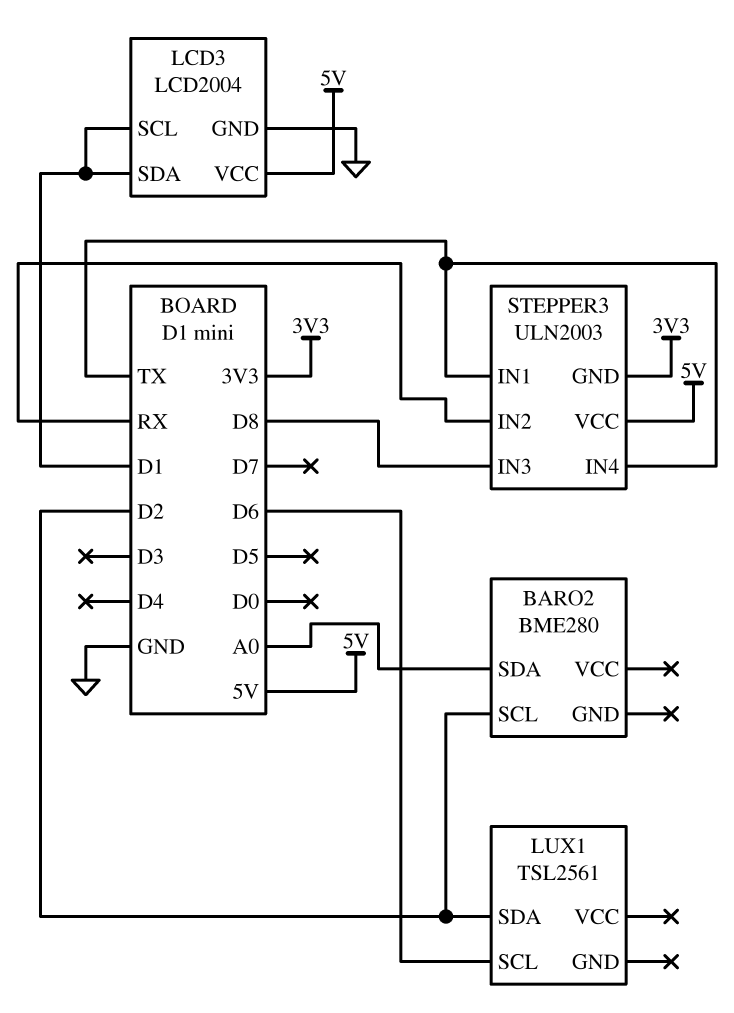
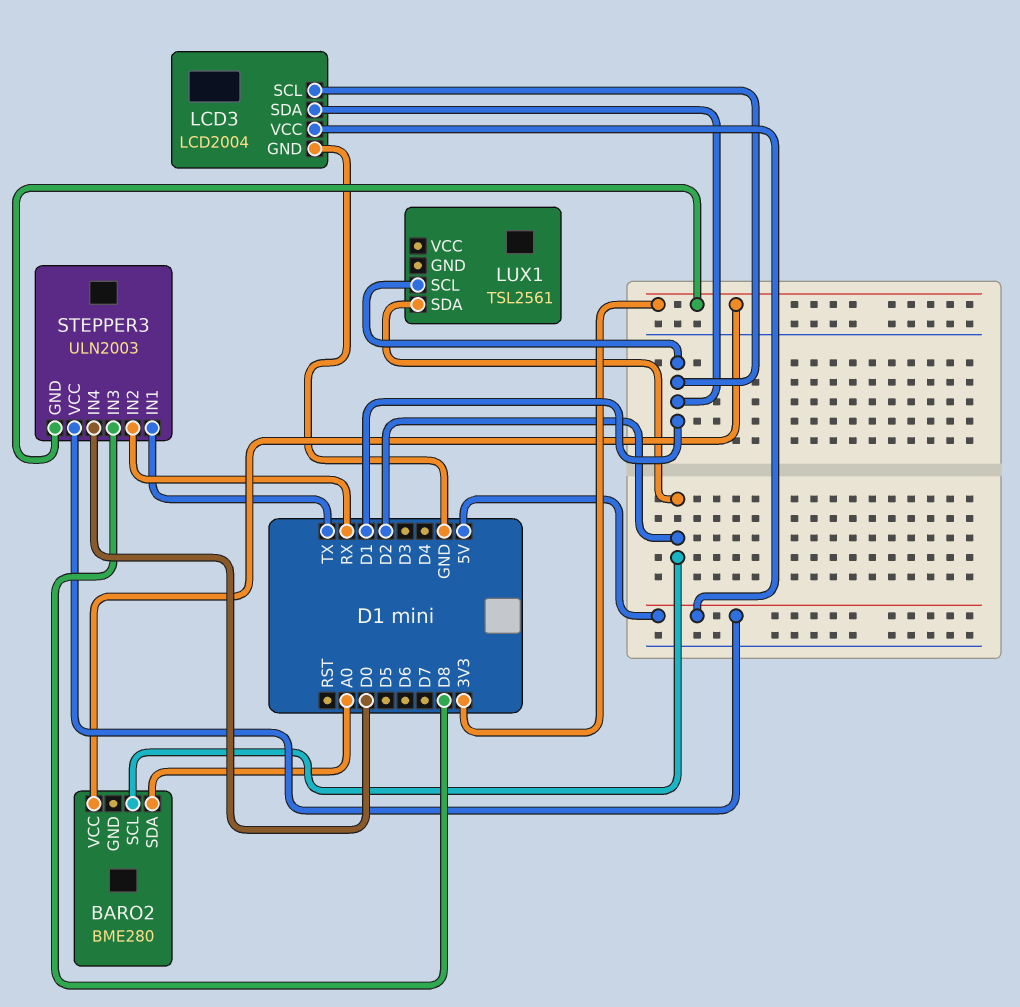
BARO2 pin VCC: none -> 3V3
LUX1 pin SCL: D6 -> D1
STEPPER3 pin IN4: TX -> D0

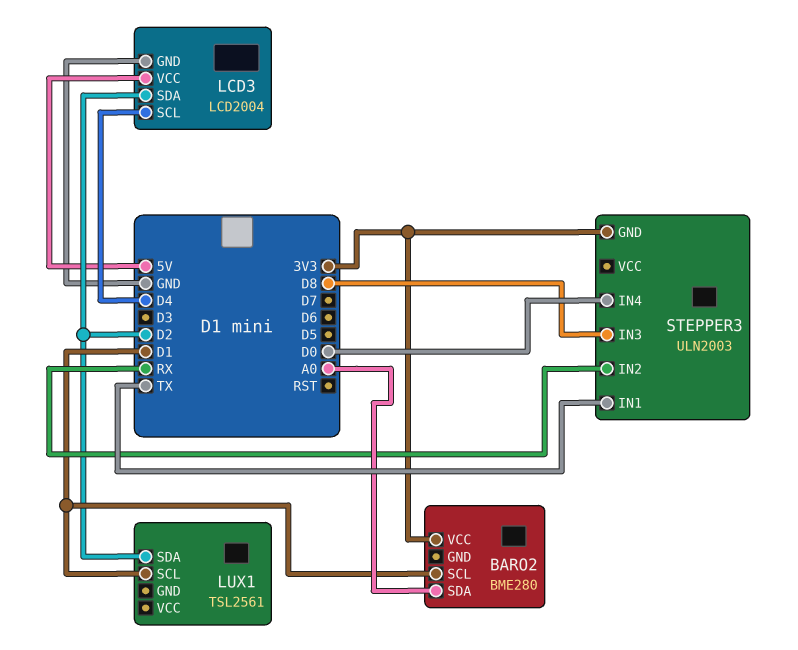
BARO2 pin SCL: D2 -> D1
LCD3 pin SCL: D1 -> D4
LCD3 pin SDA: D1 -> D2
STEPPER3 pin VCC: 5V -> none

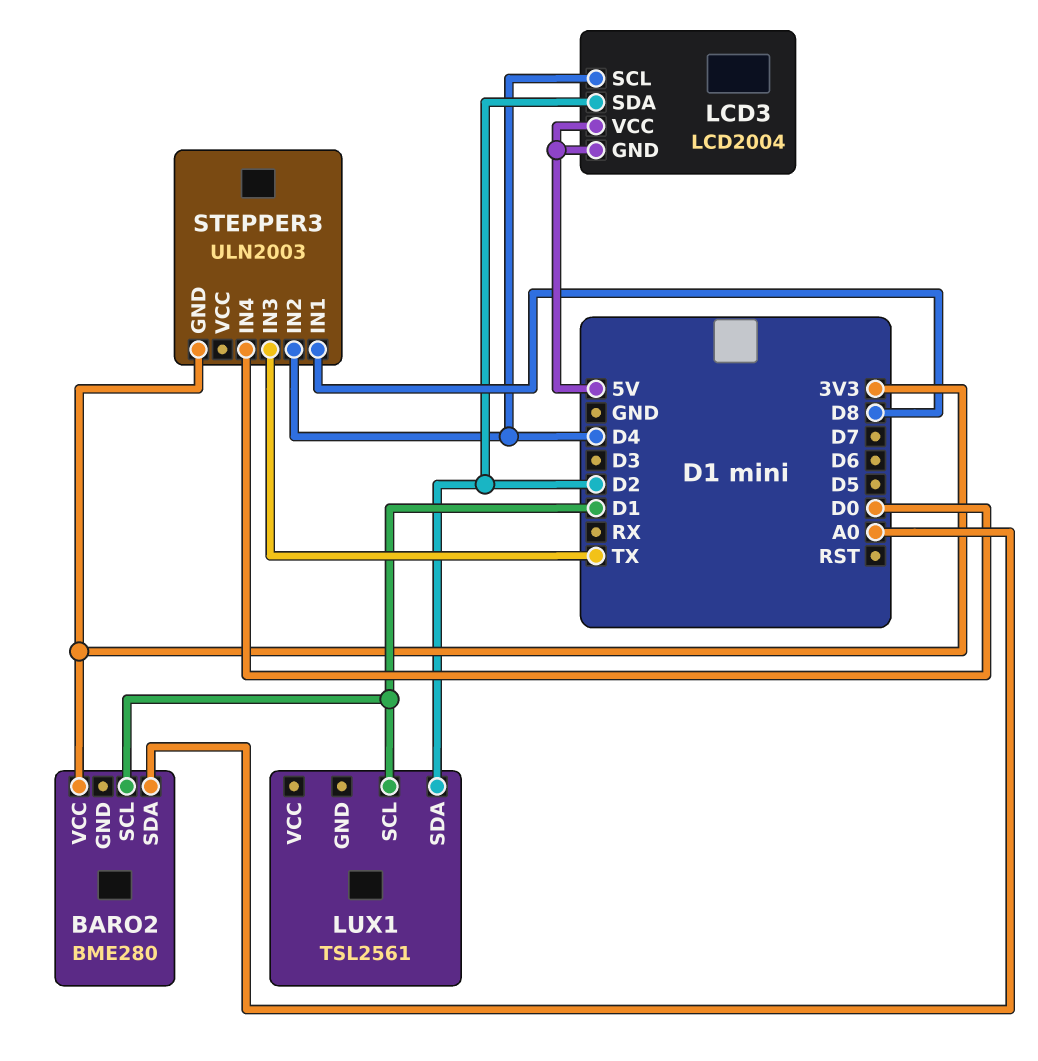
LCD3 pin GND: GND -> 5V
STEPPER3 pin IN1: TX -> D8
STEPPER3 pin IN2: RX -> D4
STEPPER3 pin IN3: D8 -> TX

